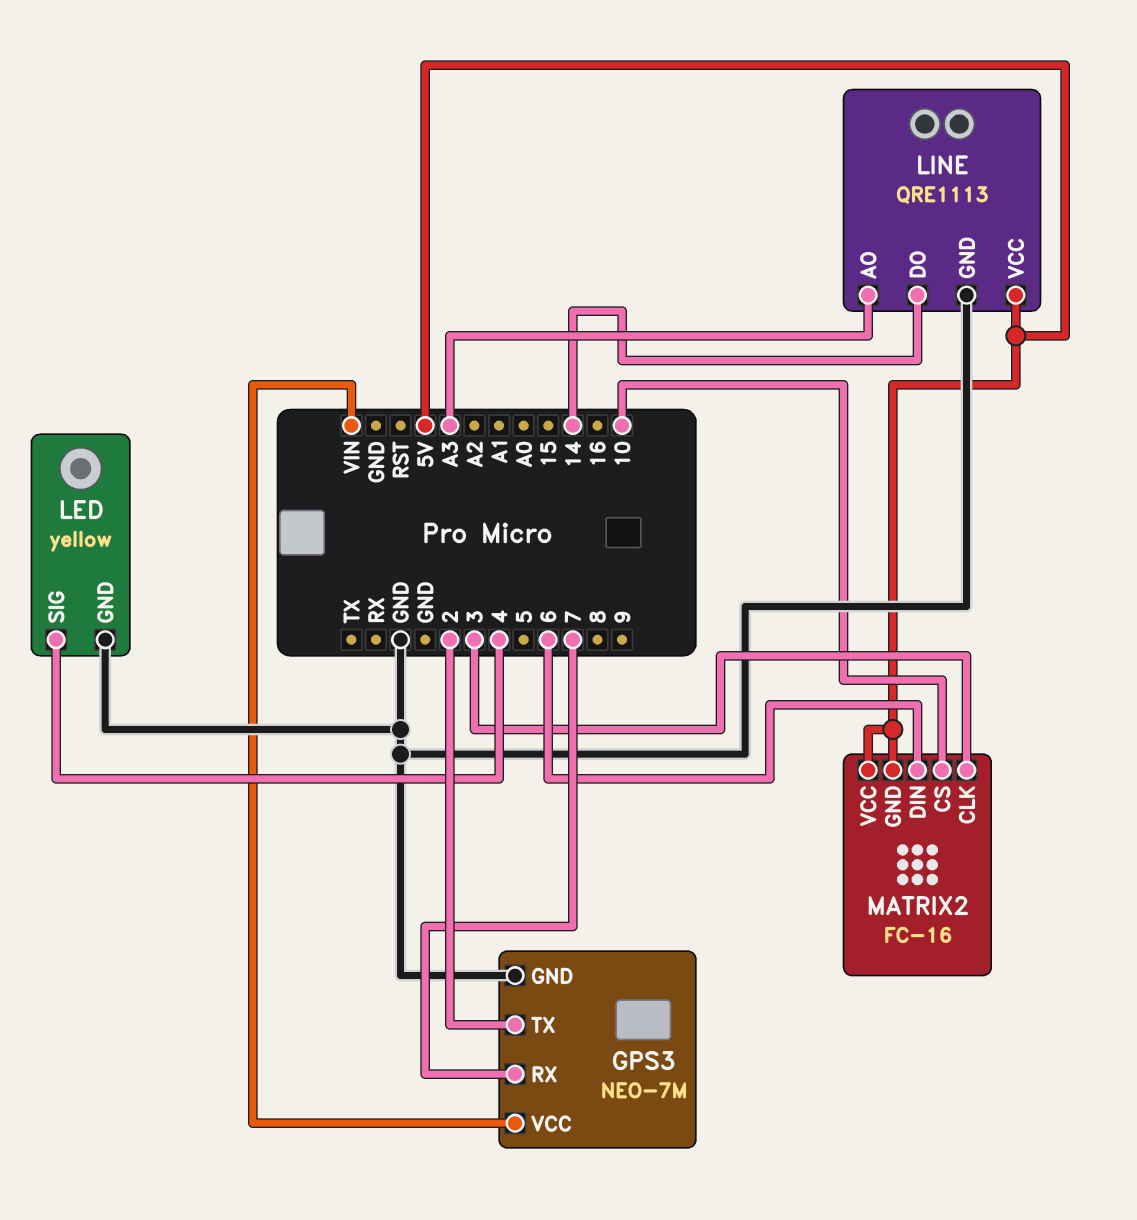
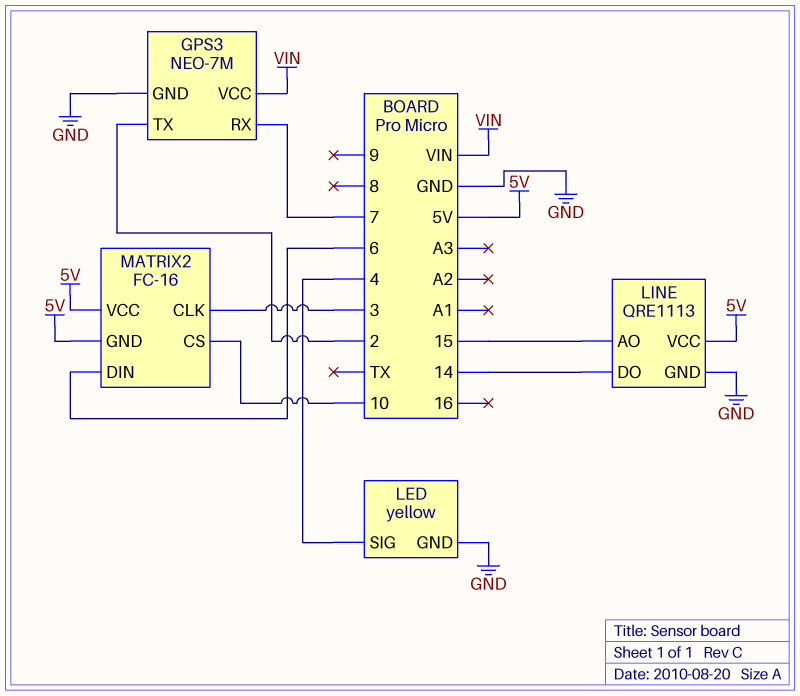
LINE pin AO: A3 -> 15

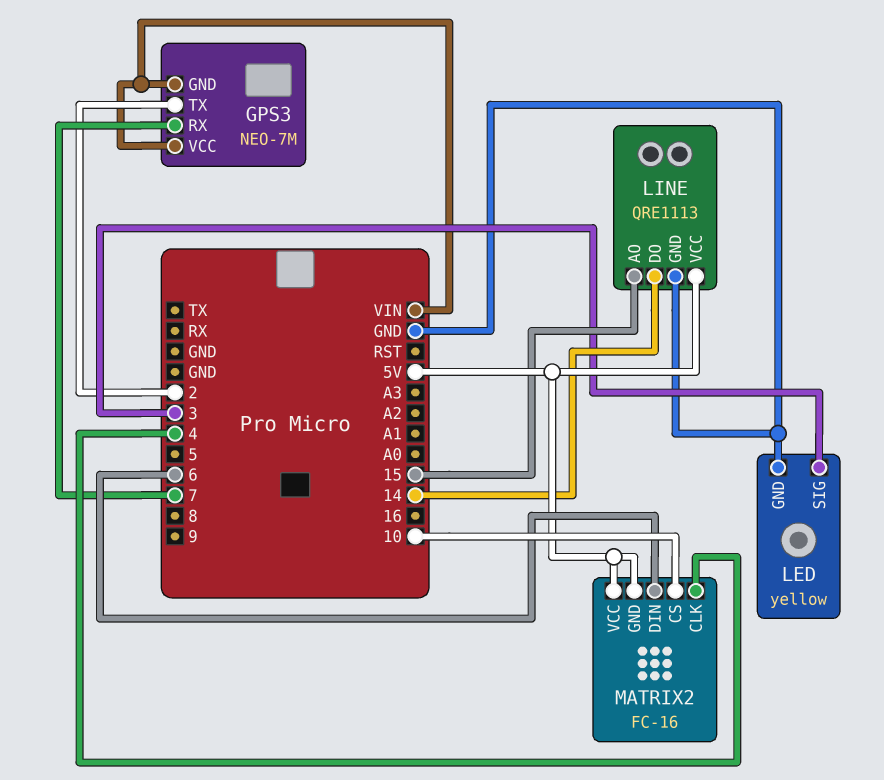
GPS3 pin GND: GND -> VIN
LED pin SIG: 4 -> 3
MATRIX2 pin CLK: 3 -> 4

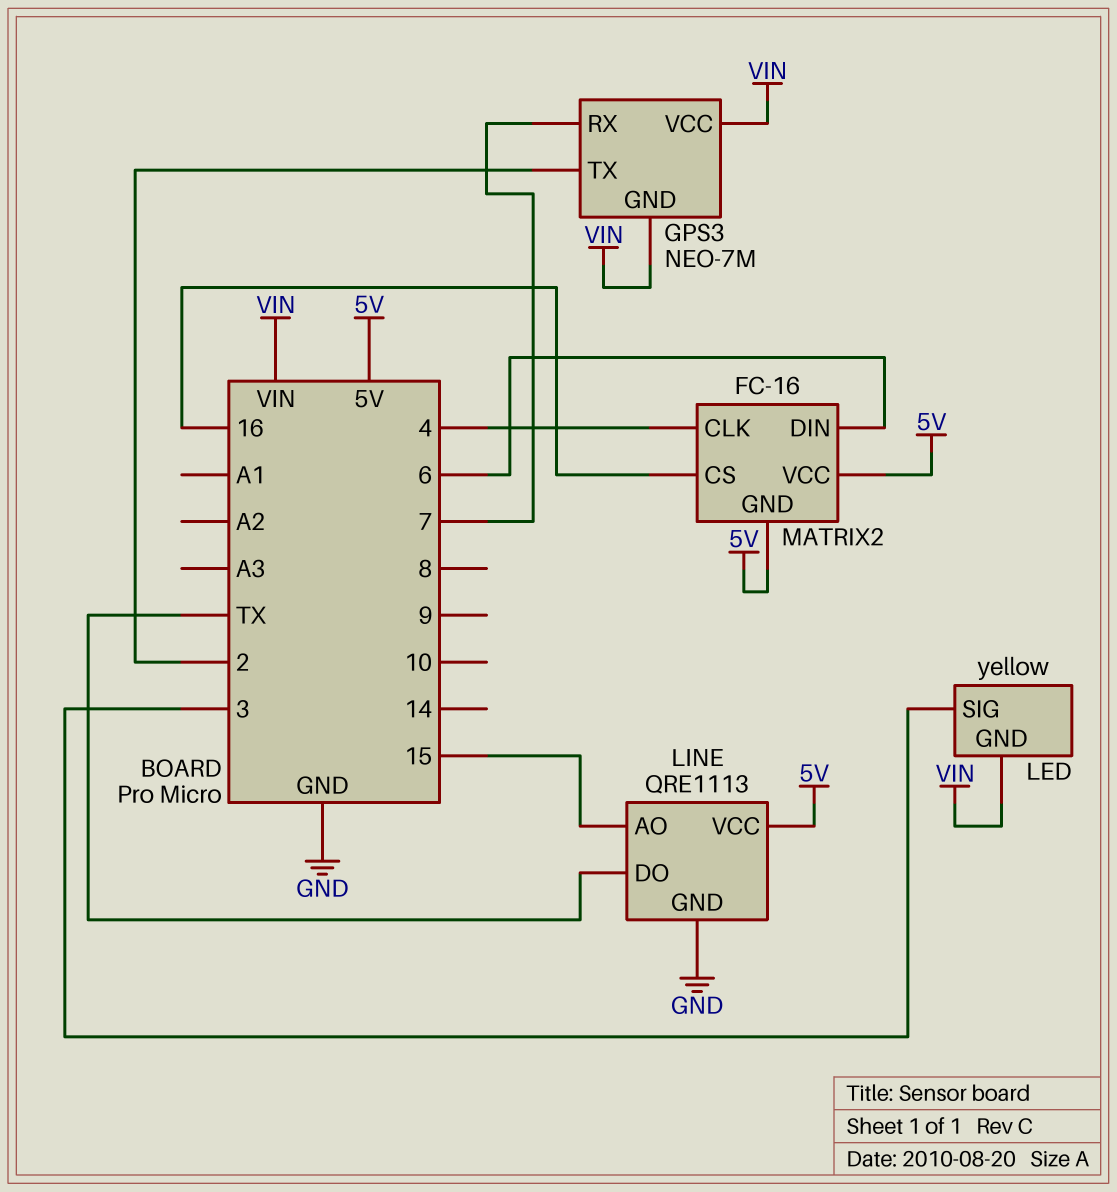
LED pin GND: GND -> VIN
LINE pin DO: 14 -> TX
MATRIX2 pin CS: 10 -> 16

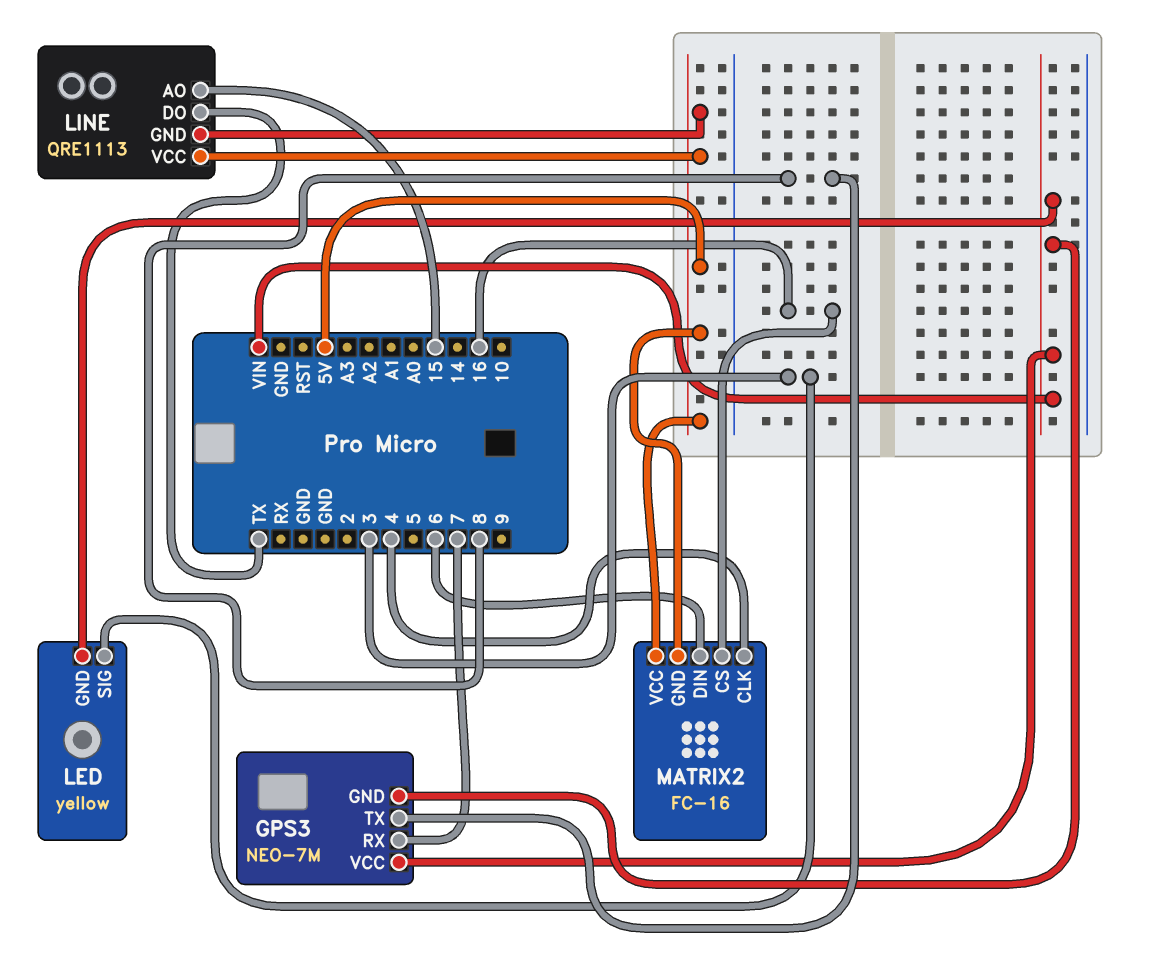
GPS3 pin TX: 2 -> 8
LINE pin GND: GND -> 5V

